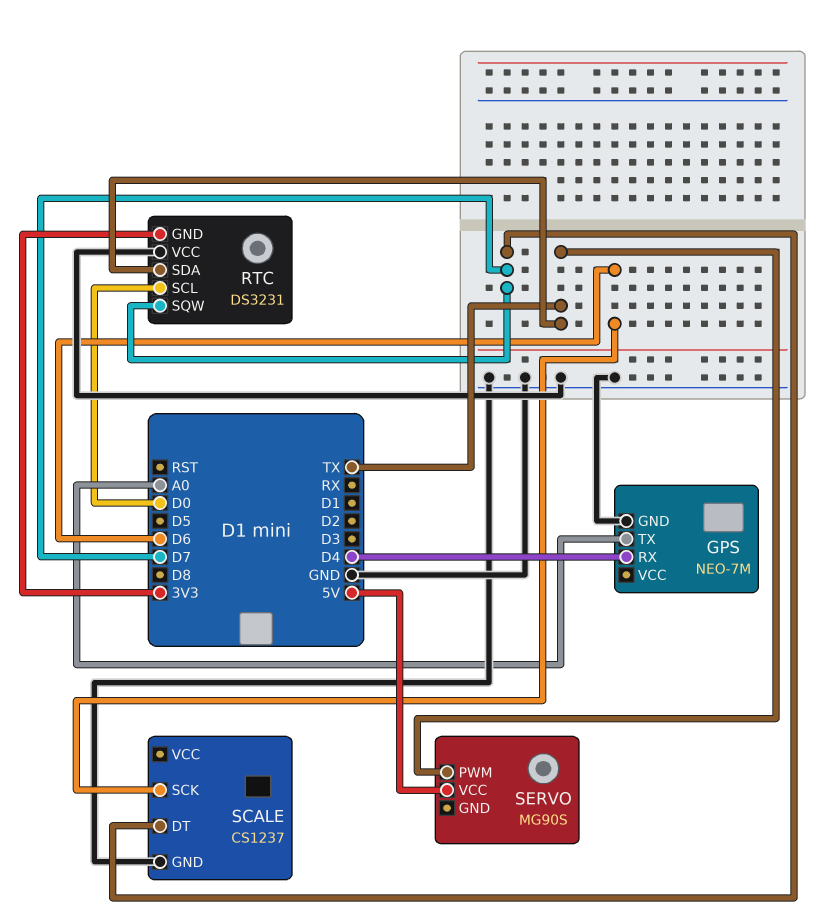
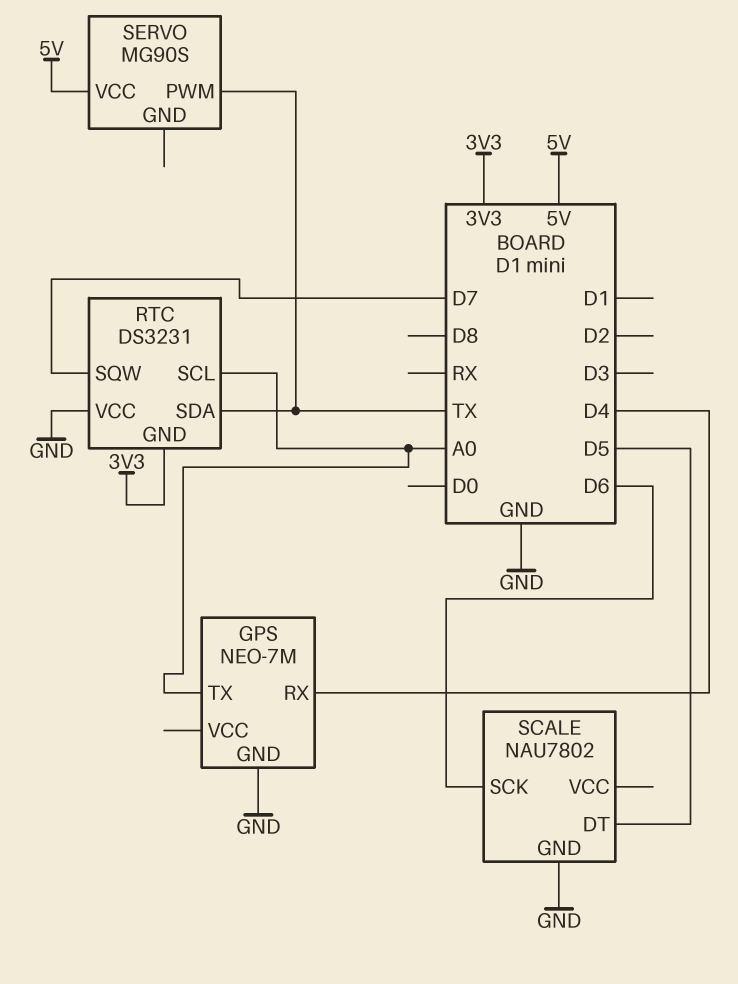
RTC pin SCL: D0 -> A0
SCALE: CS1237 -> NAU7802
SCALE pin DT: D7 -> D5

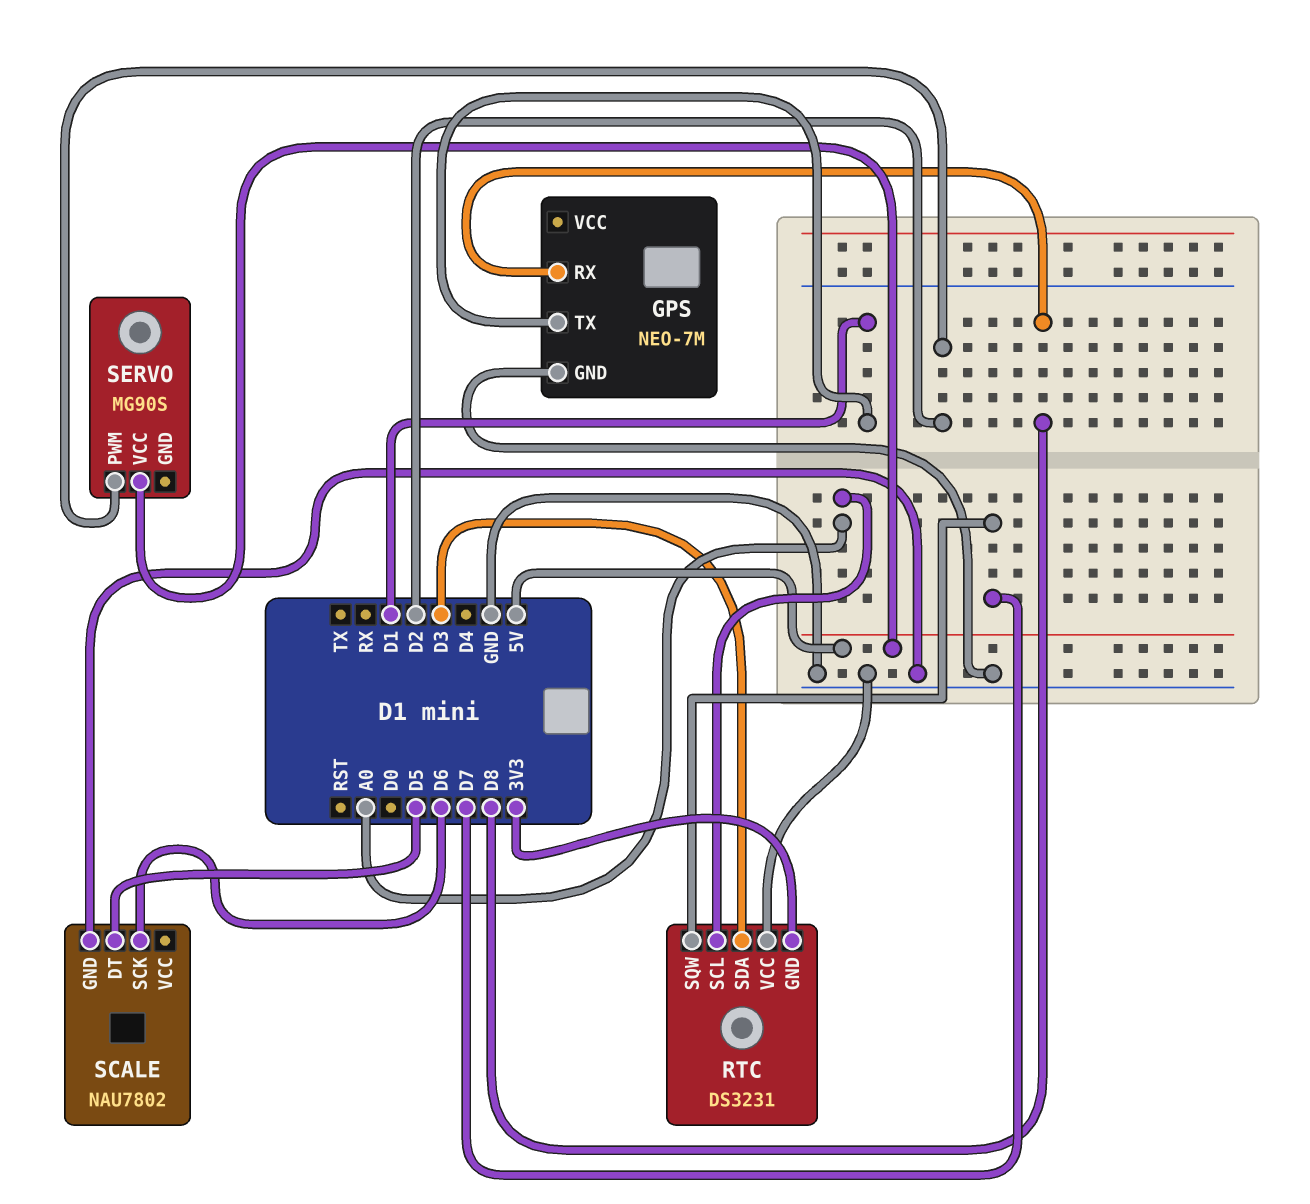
GPS pin RX: D4 -> D8
GPS pin TX: A0 -> D1
RTC pin SDA: TX -> D3
SERVO pin PWM: TX -> D2

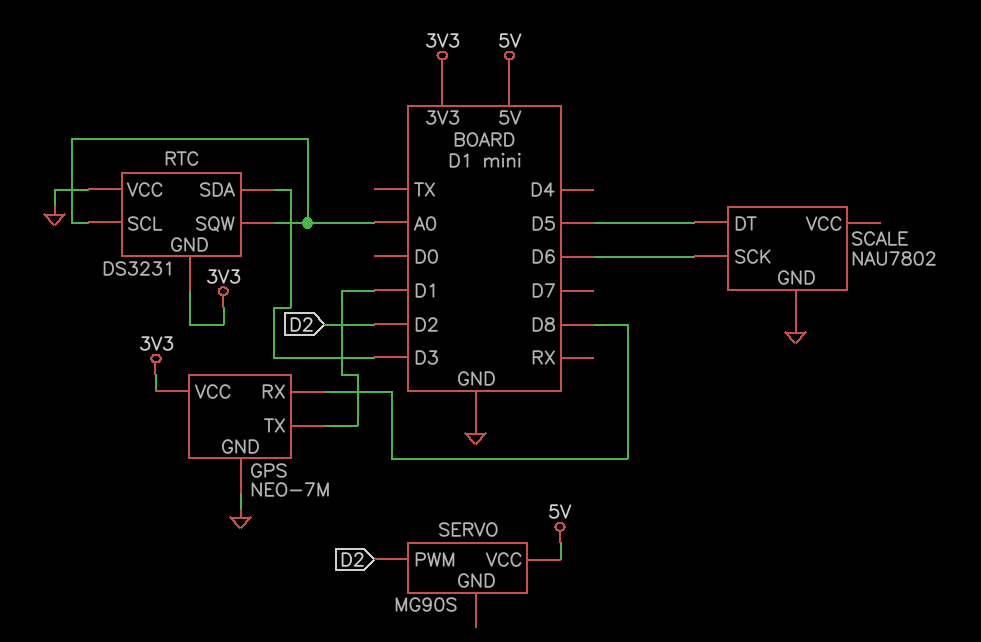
GPS pin VCC: none -> 3V3
RTC pin SQW: D7 -> A0

